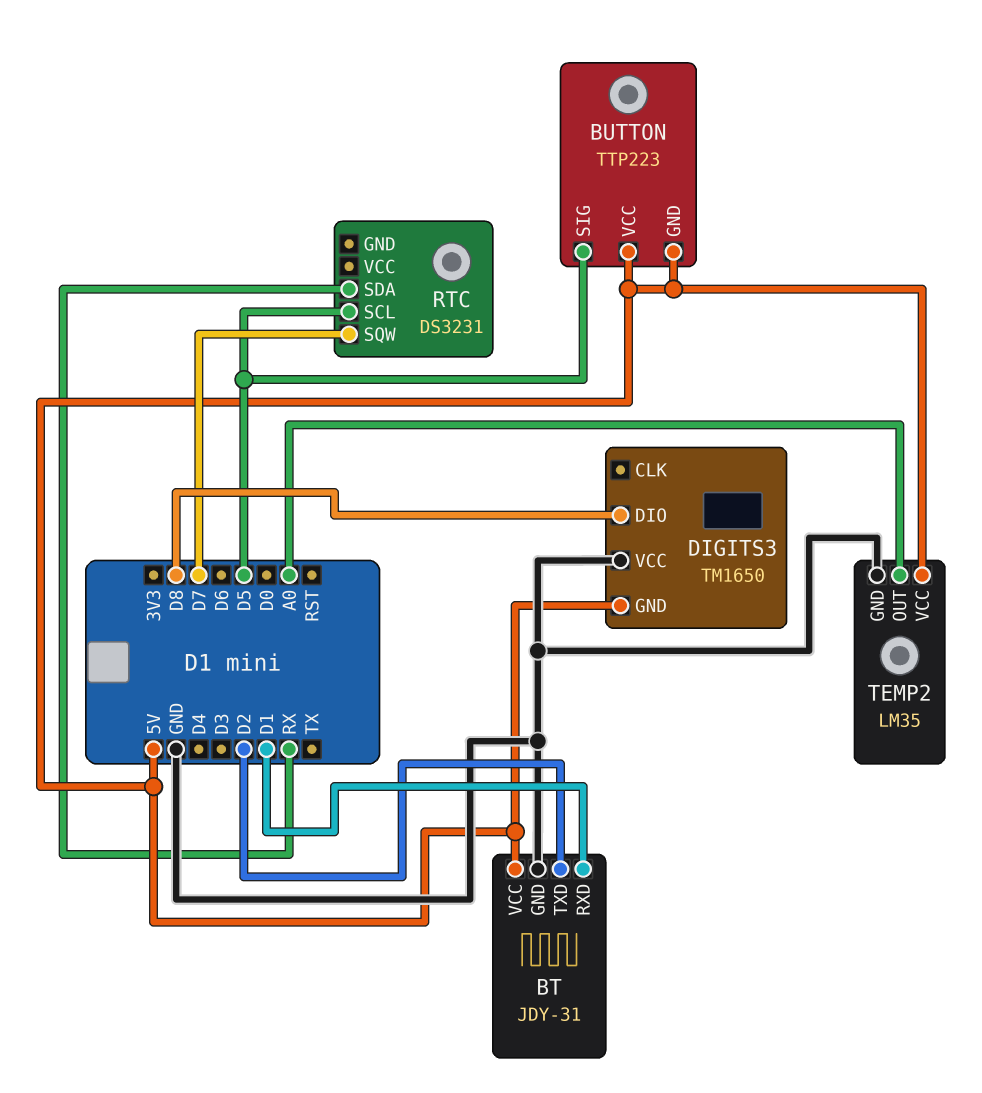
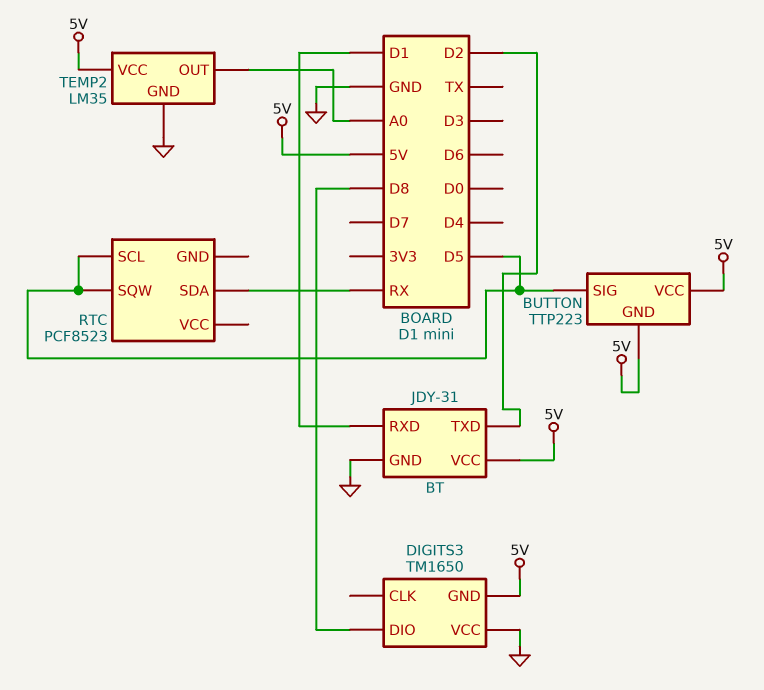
RTC: DS3231 -> PCF8523
RTC pin SQW: D7 -> D5

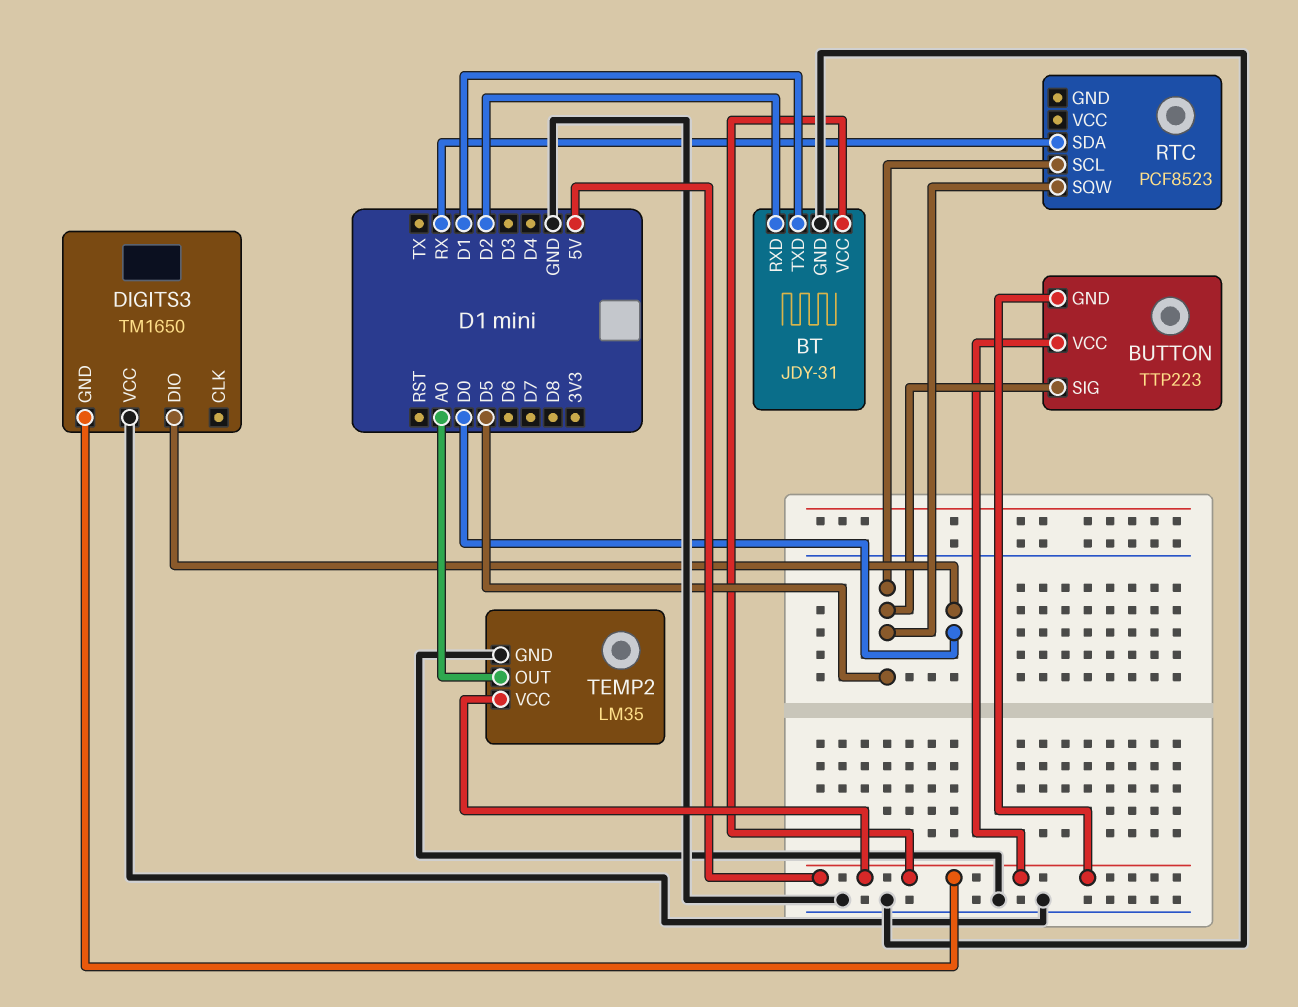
BT pin RXD: D1 -> D2
BT pin TXD: D2 -> D1
DIGITS3 pin DIO: D8 -> D0

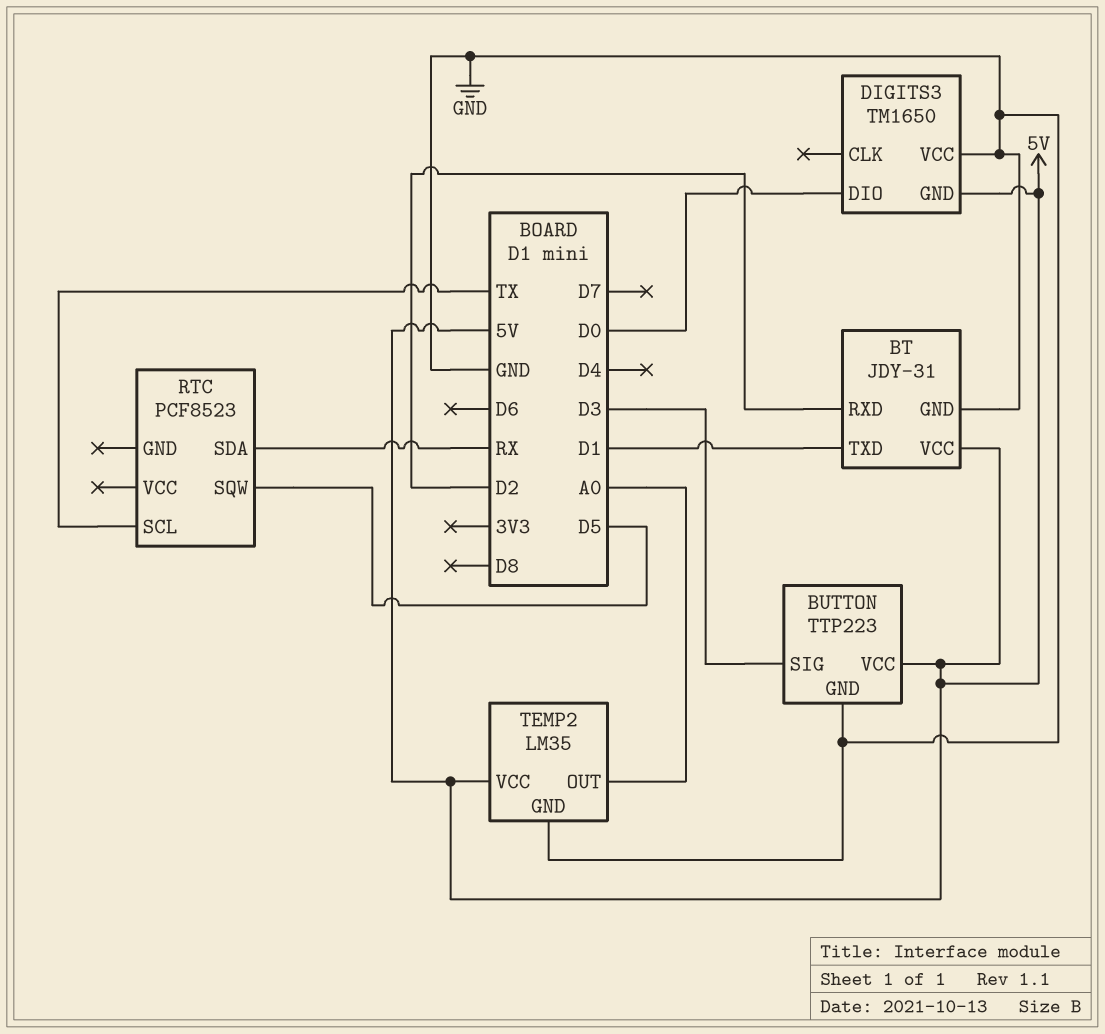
BUTTON pin GND: 5V -> GND
BUTTON pin SIG: D5 -> D3
RTC pin SCL: D5 -> TX

